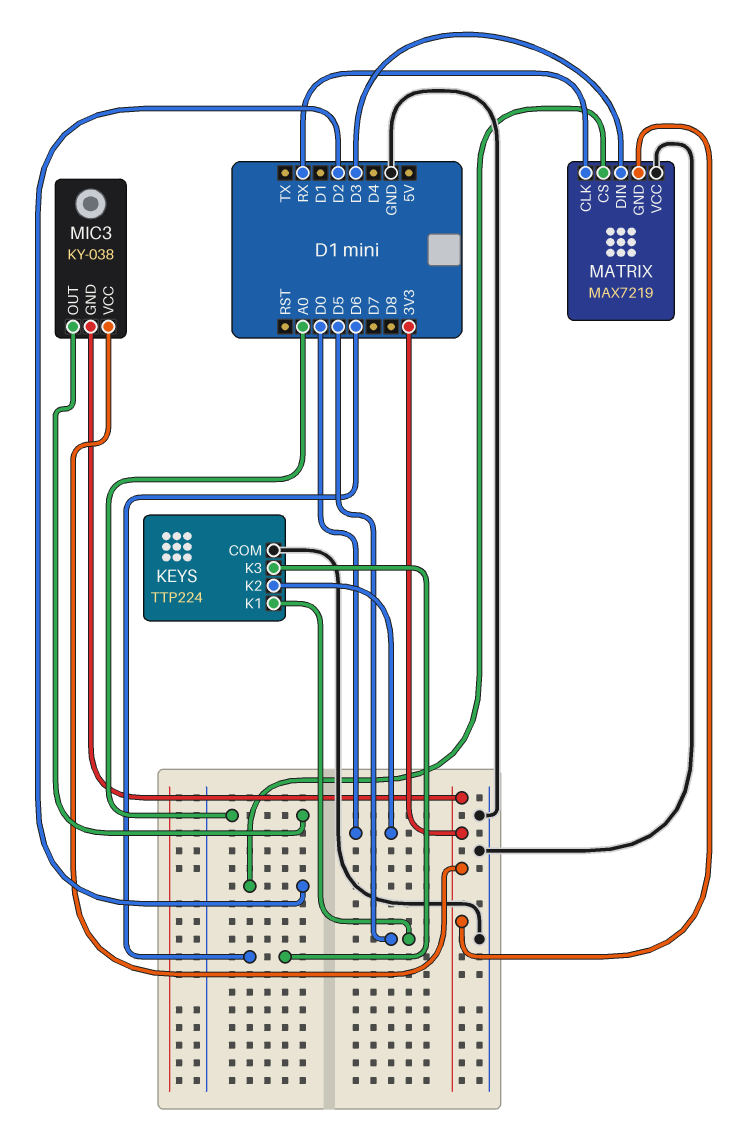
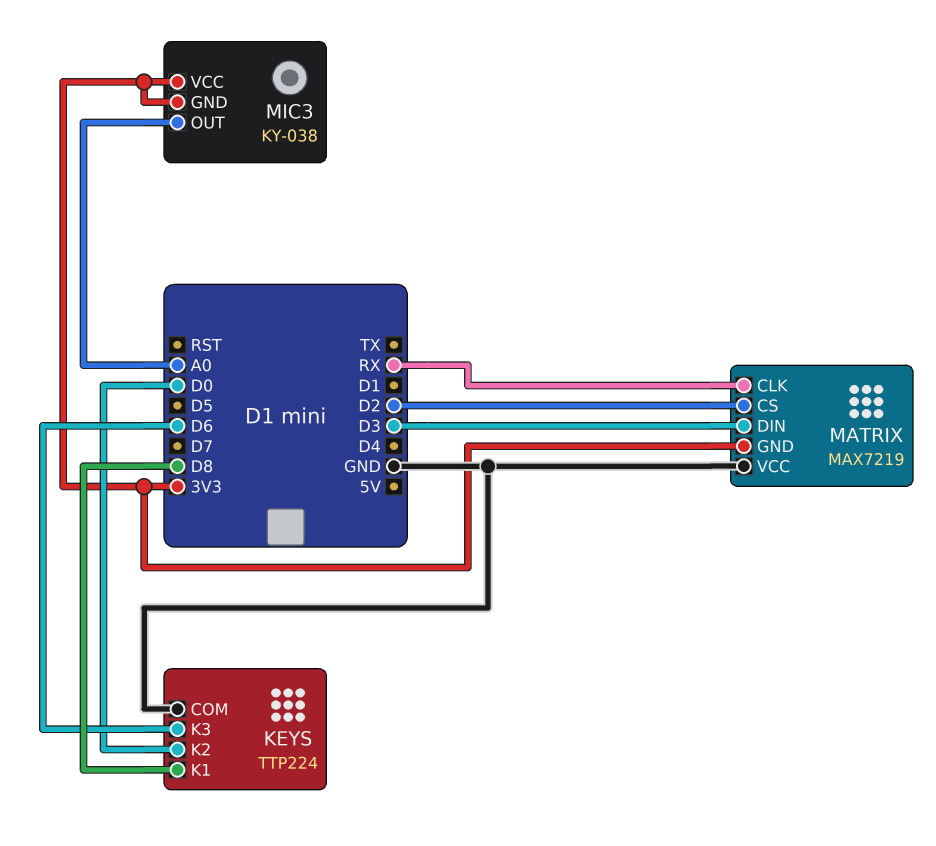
KEYS pin K1: D5 -> D8

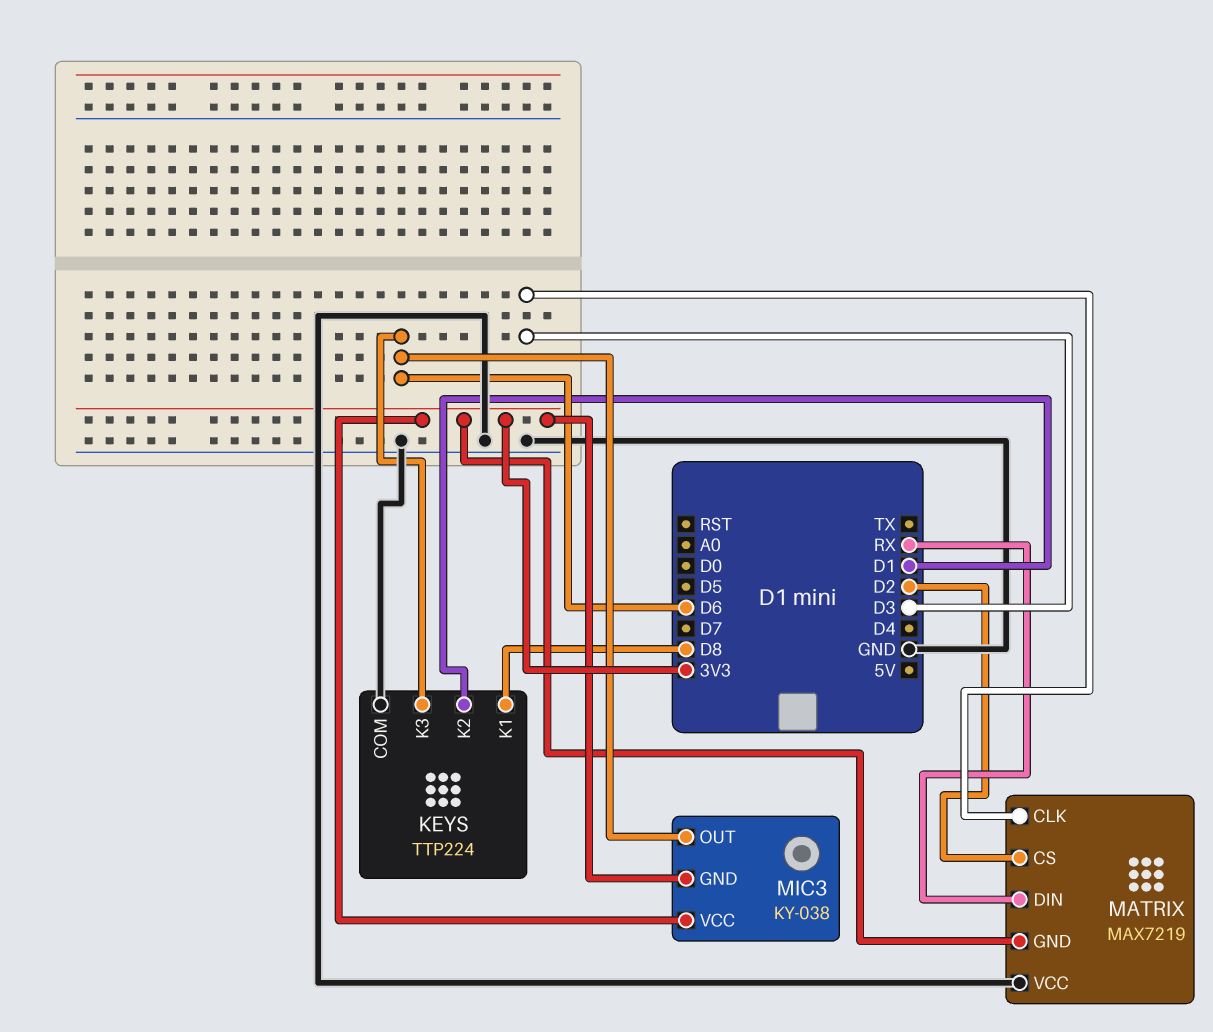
KEYS pin K2: D0 -> D1
MATRIX pin CLK: RX -> D3
MATRIX pin DIN: D3 -> RX
MIC3 pin OUT: A0 -> D6

